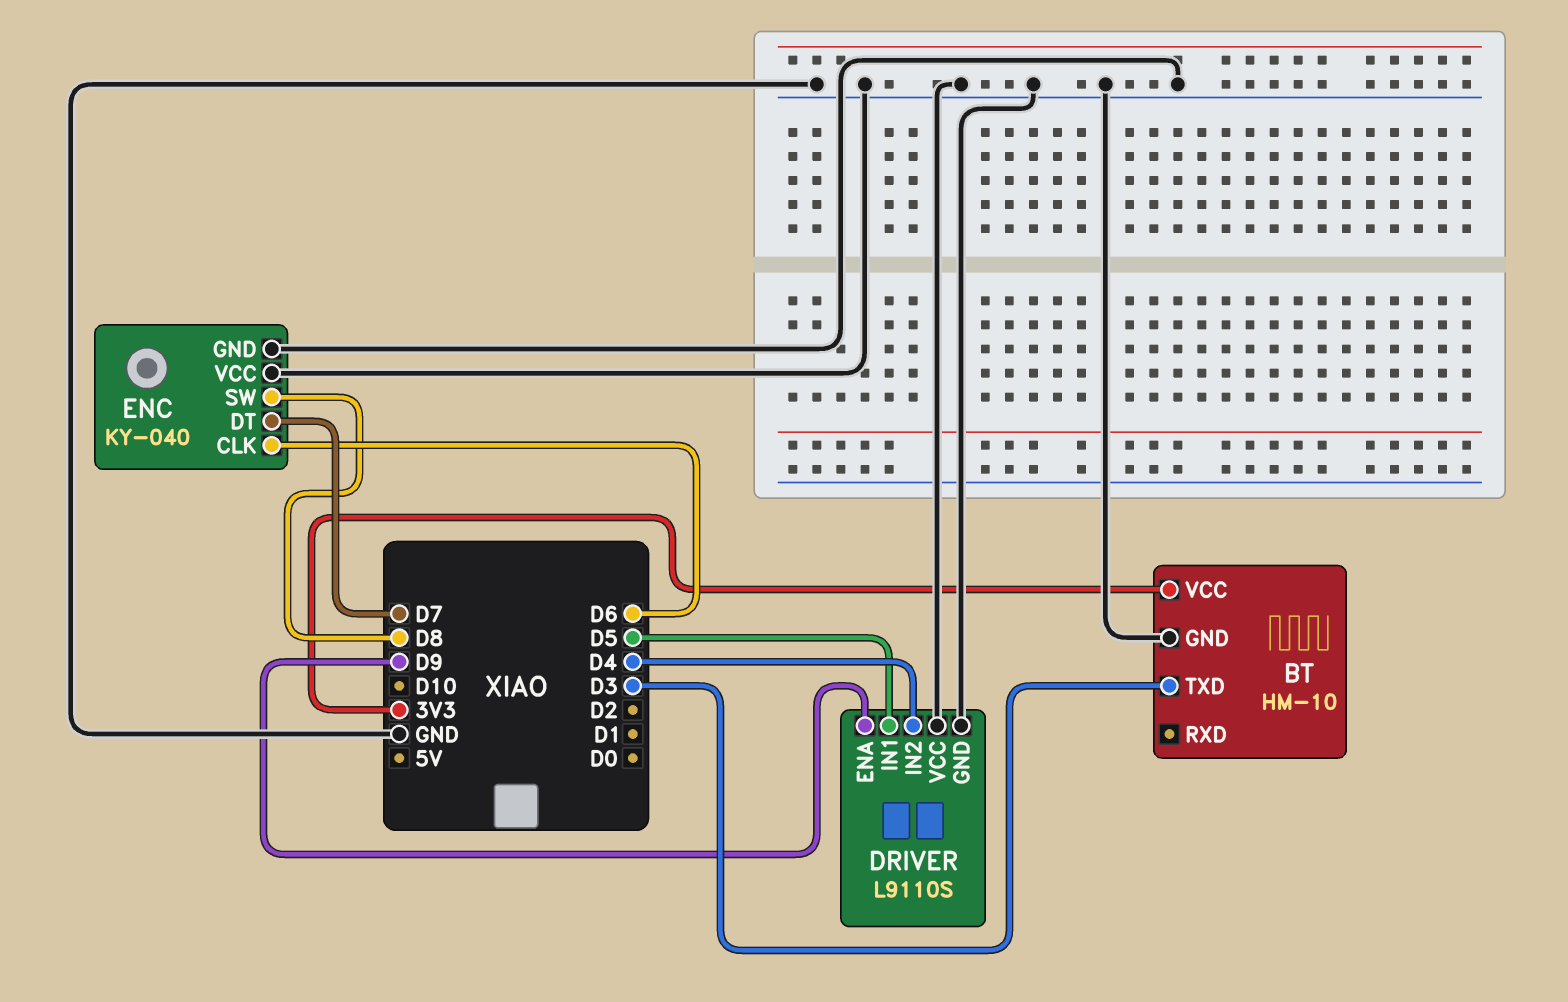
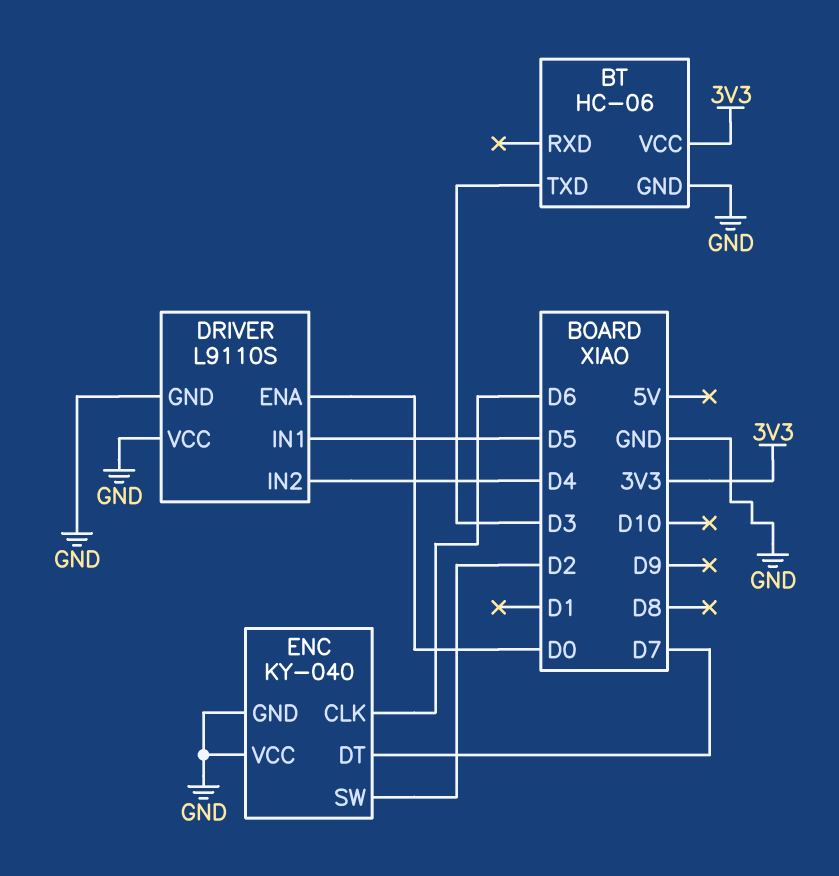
BT: HM-10 -> HC-06
DRIVER pin ENA: D9 -> D0
ENC pin SW: D8 -> D2

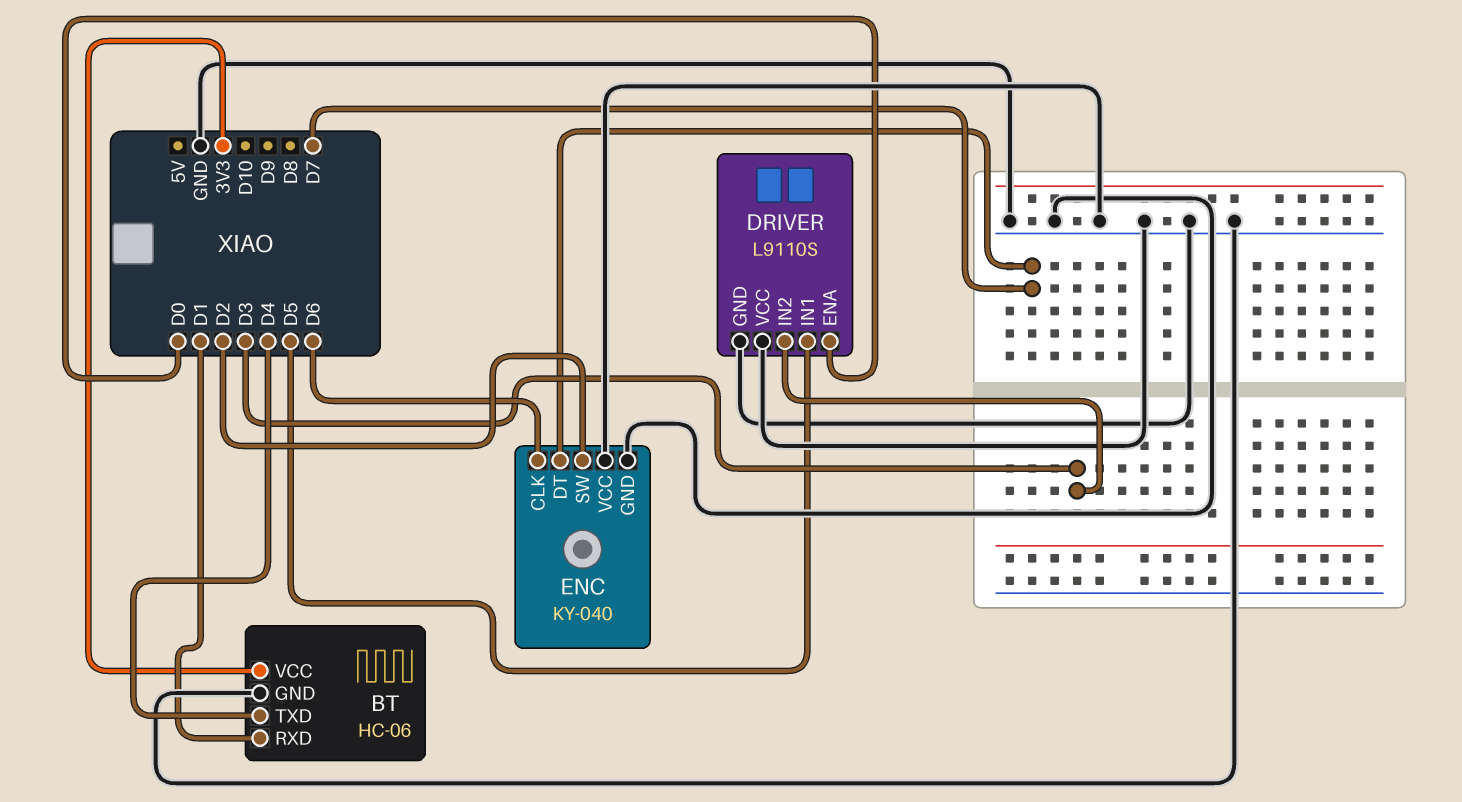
BT pin RXD: none -> D1
BT pin TXD: D3 -> D4
DRIVER pin IN2: D4 -> D3

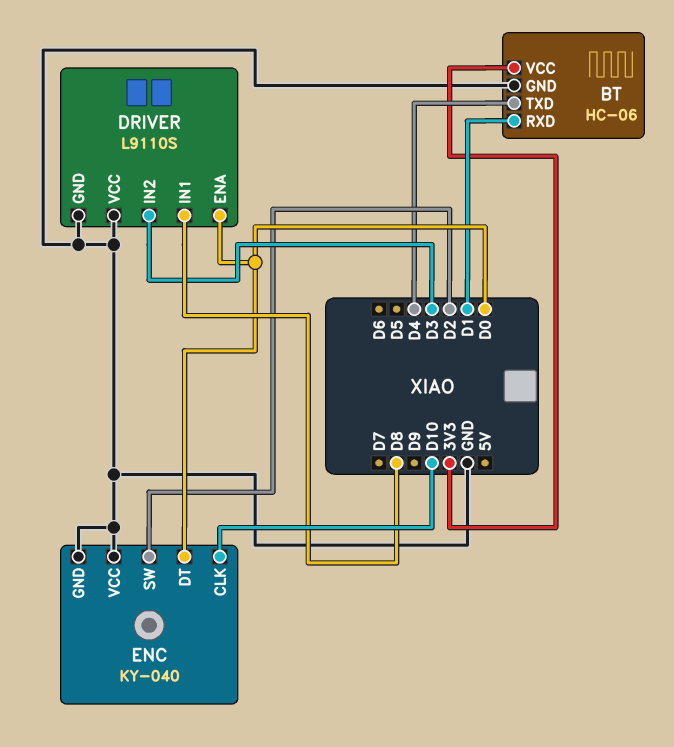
DRIVER pin IN1: D5 -> D8
ENC pin CLK: D6 -> D10
ENC pin DT: D7 -> D0

